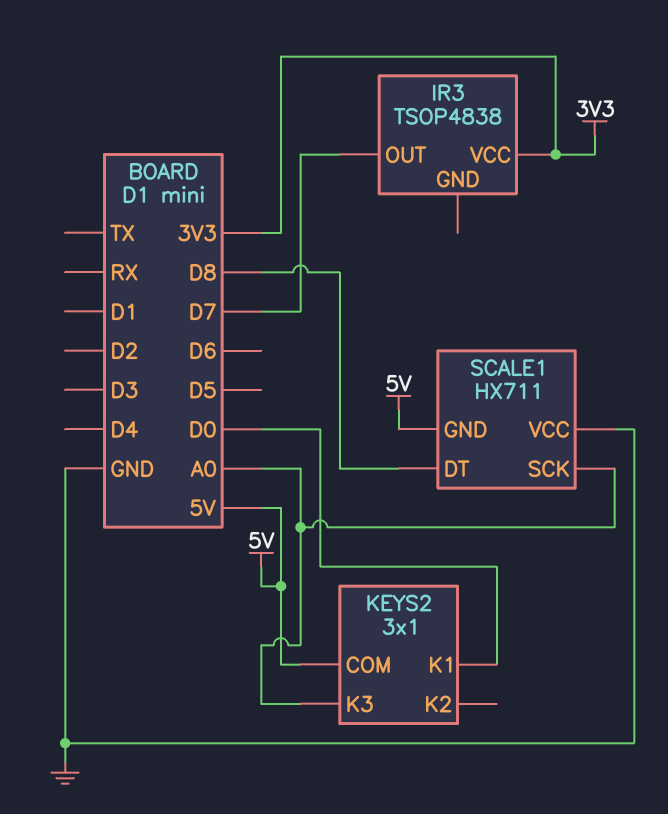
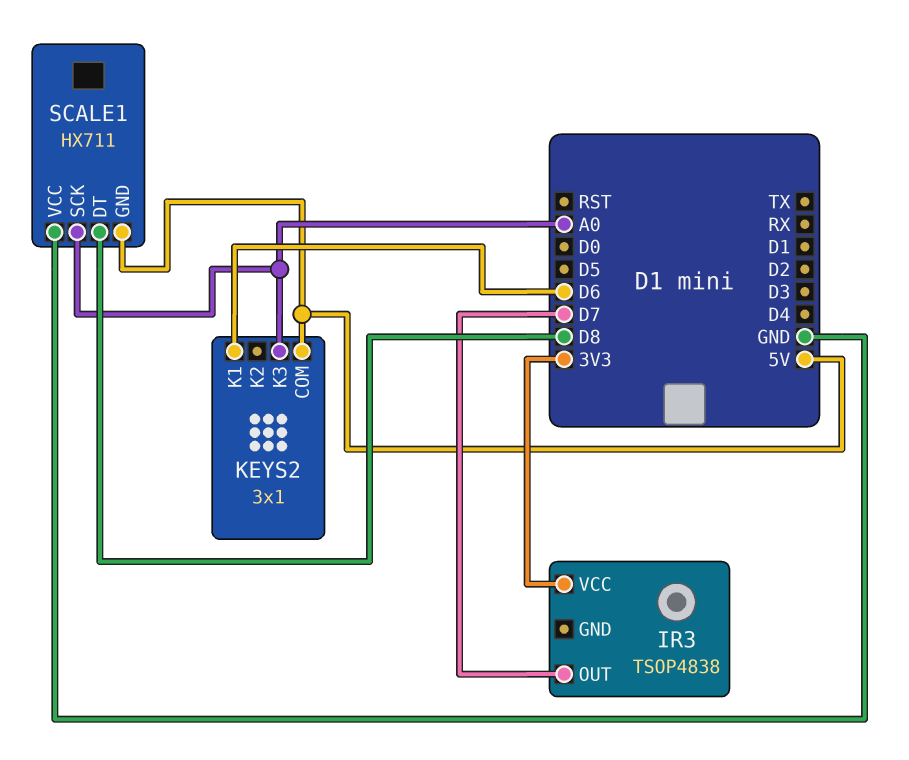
KEYS2 pin K1: D0 -> D6

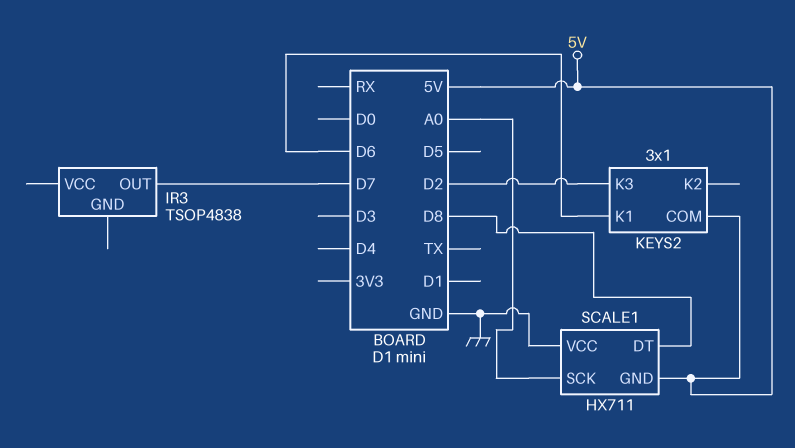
IR3 pin VCC: 3V3 -> none
KEYS2 pin K3: A0 -> D2

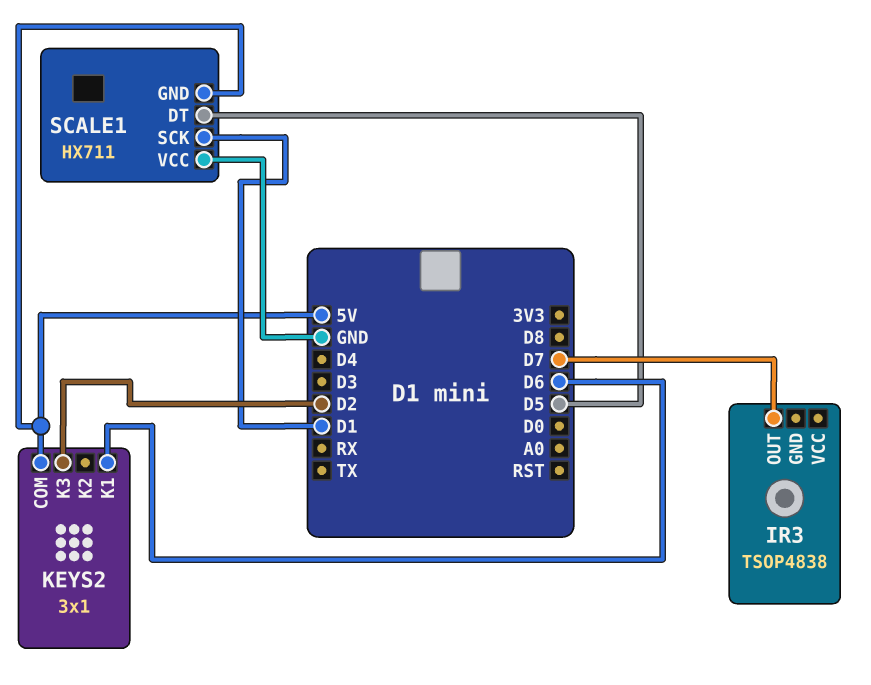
SCALE1 pin DT: D8 -> D5
SCALE1 pin SCK: A0 -> D1

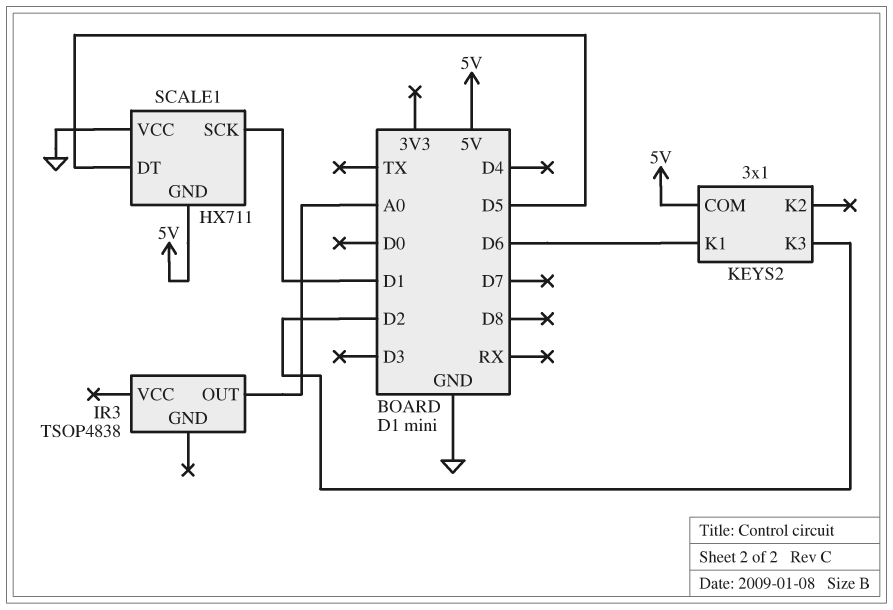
IR3 pin OUT: D7 -> A0

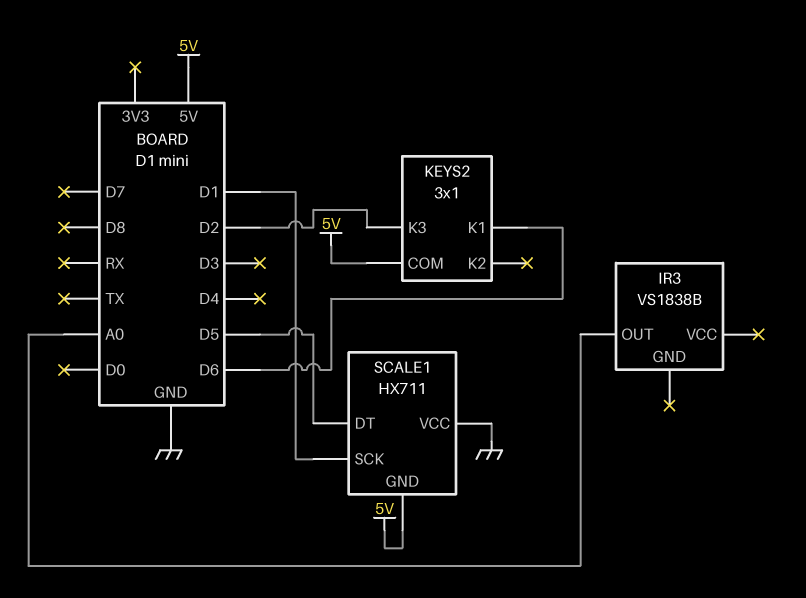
IR3: TSOP4838 -> VS1838B

